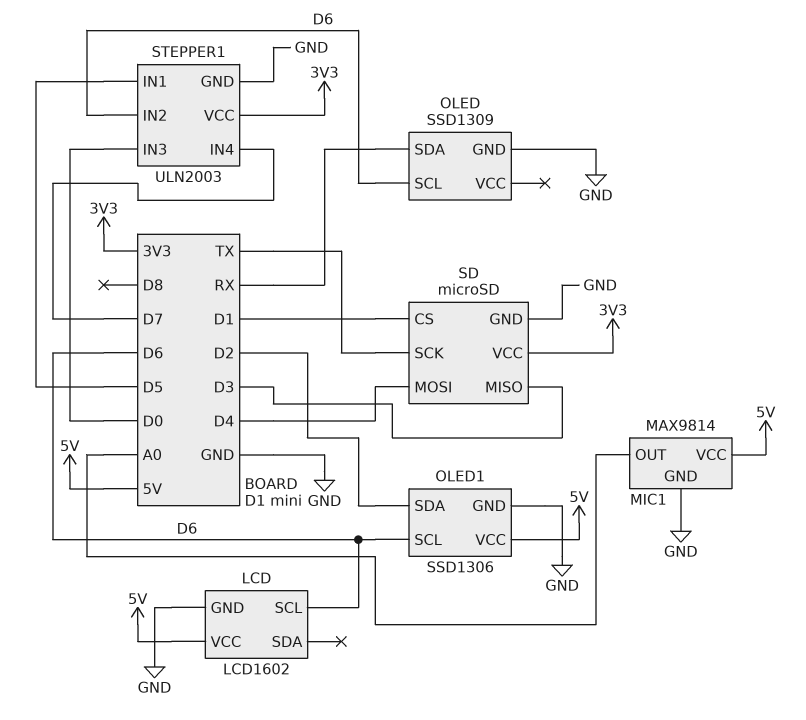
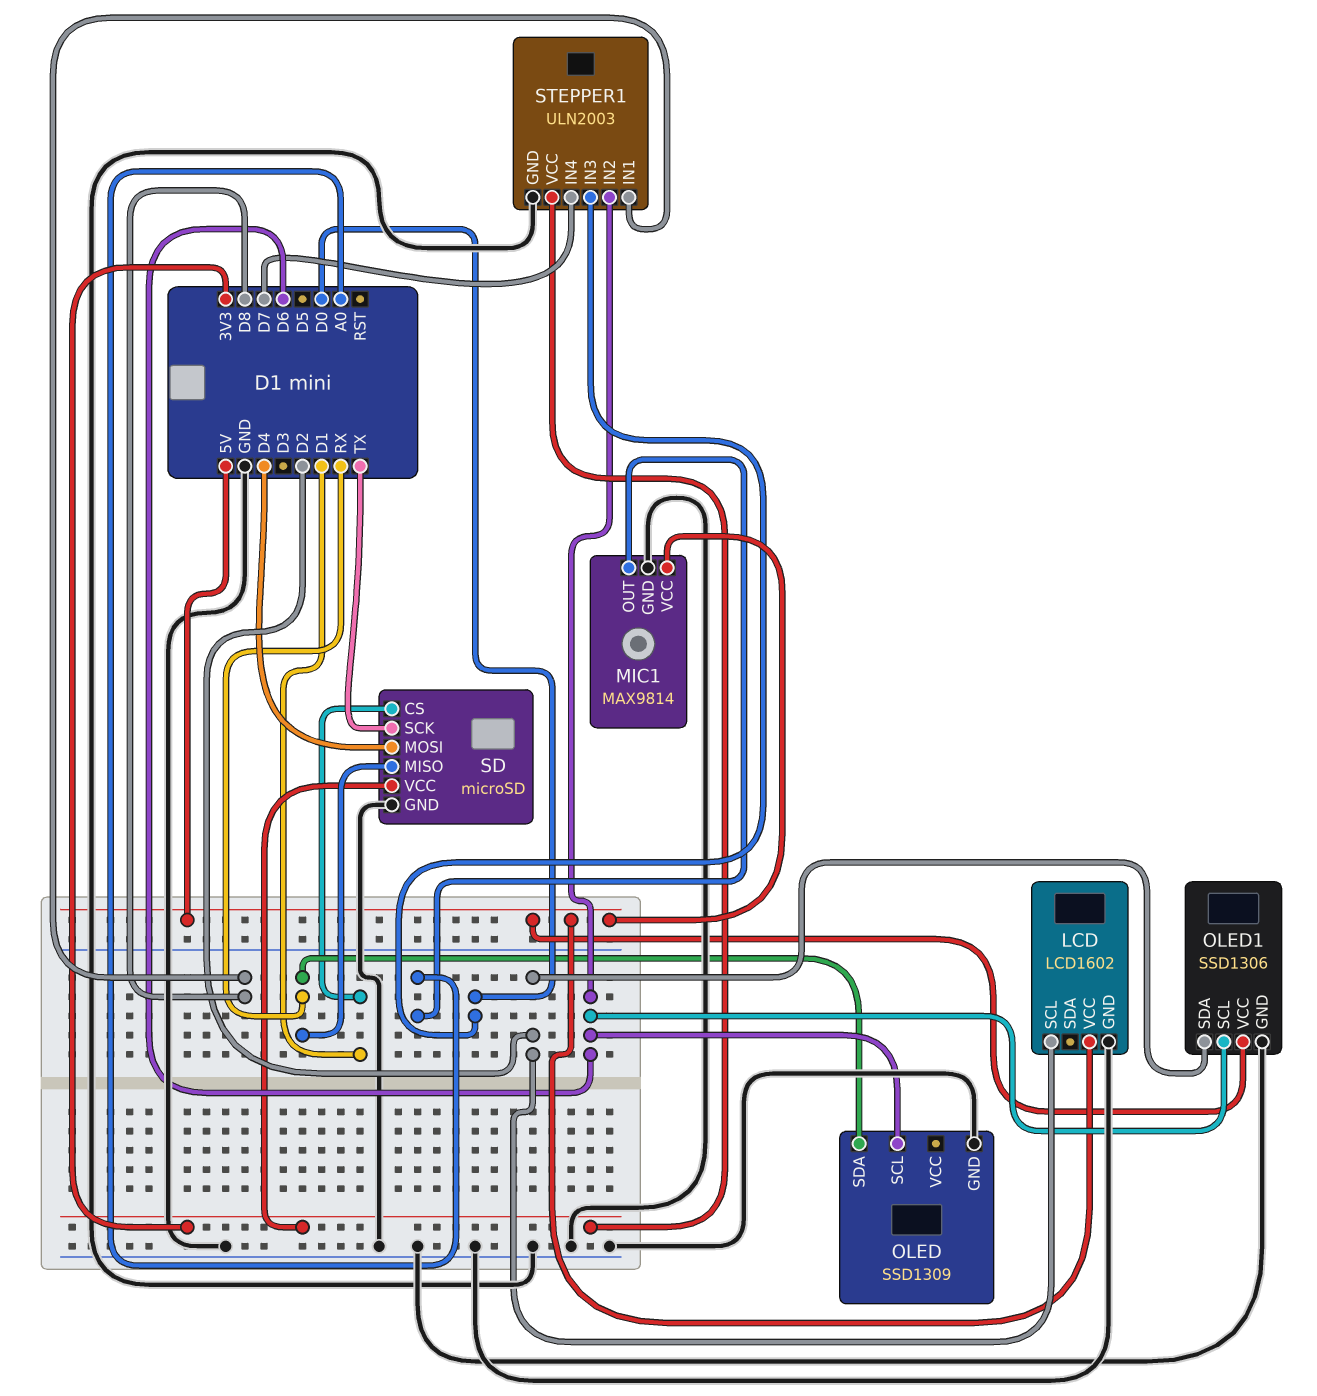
LCD pin SCL: D6 -> D2
SD pin MISO: D3 -> RX
STEPPER1 pin IN1: D5 -> D8

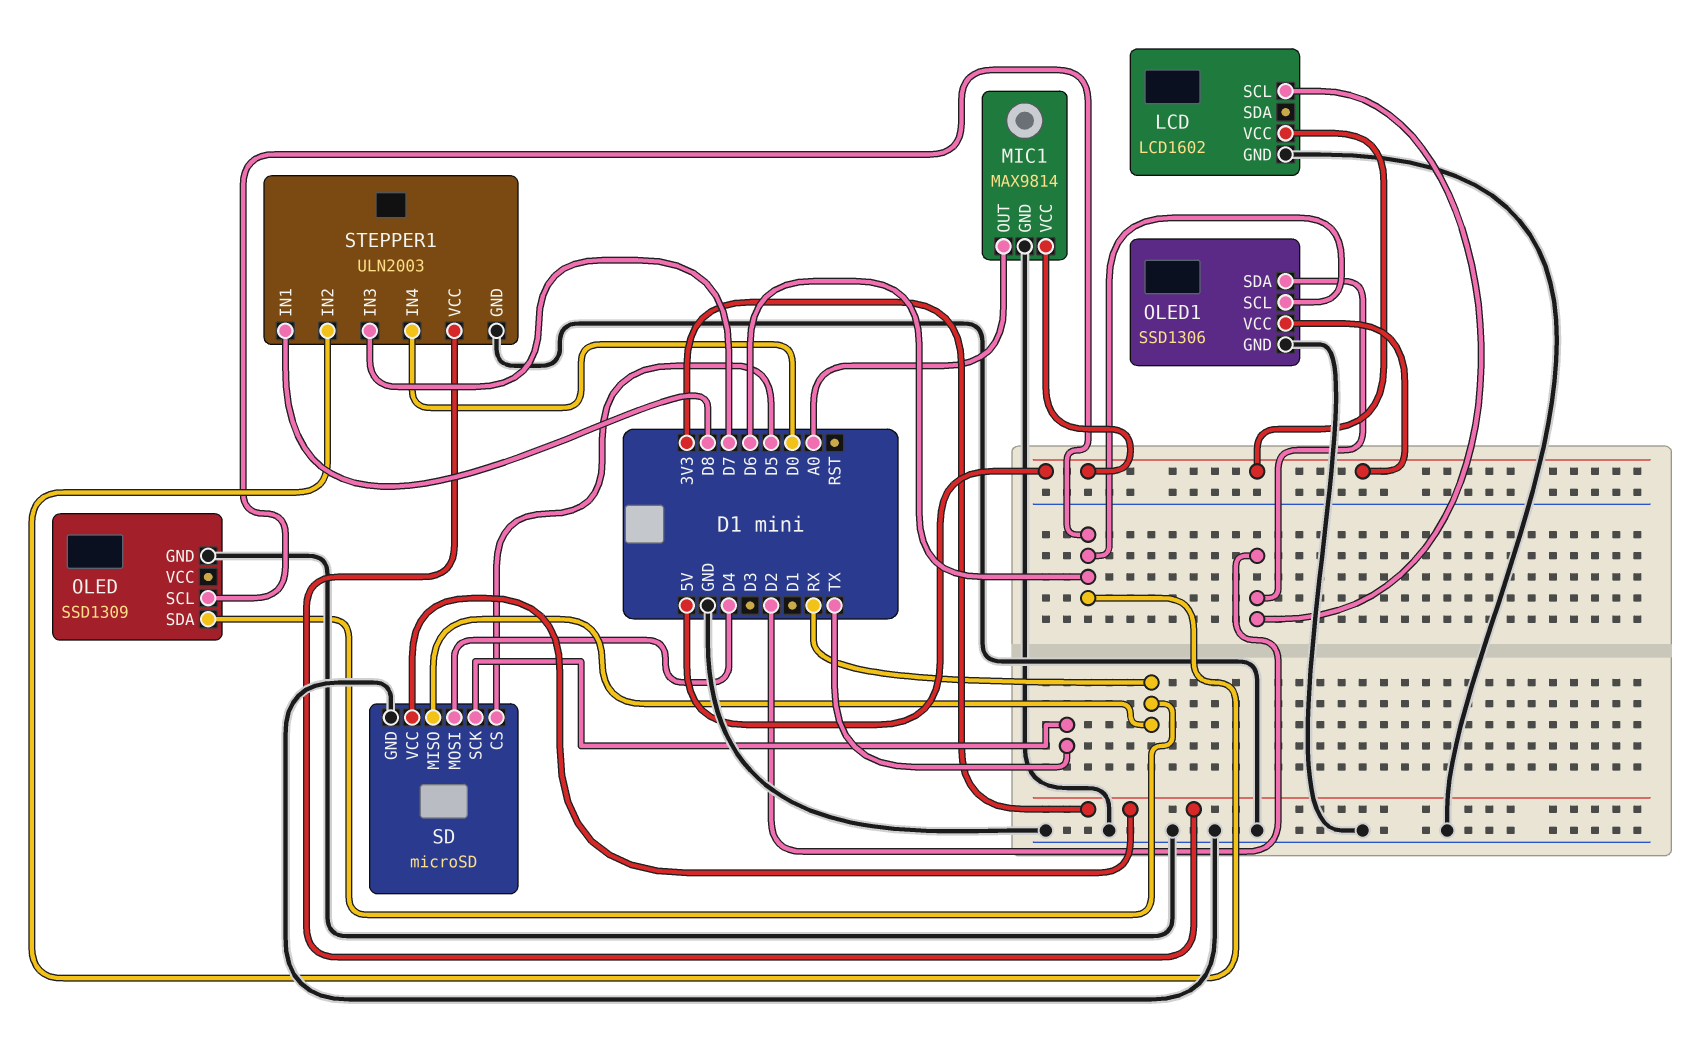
SD pin CS: D1 -> D5
STEPPER1 pin IN3: D0 -> D7
STEPPER1 pin IN4: D7 -> D0

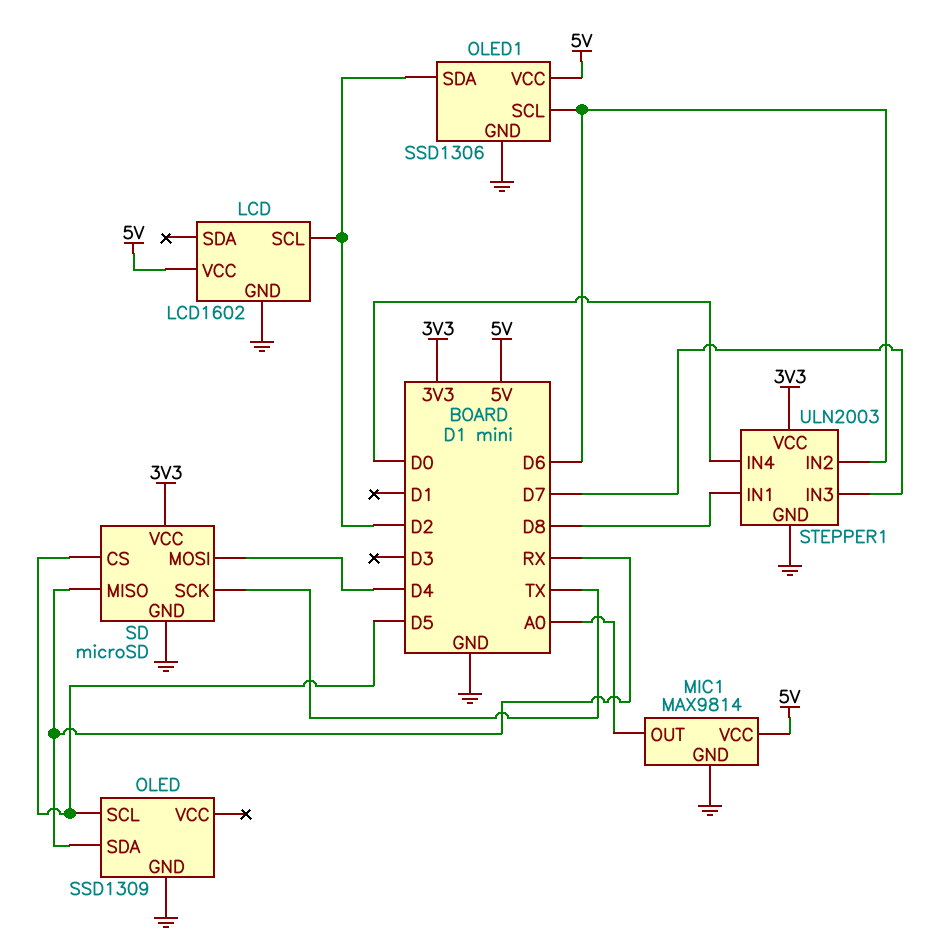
OLED pin SCL: D6 -> D5

